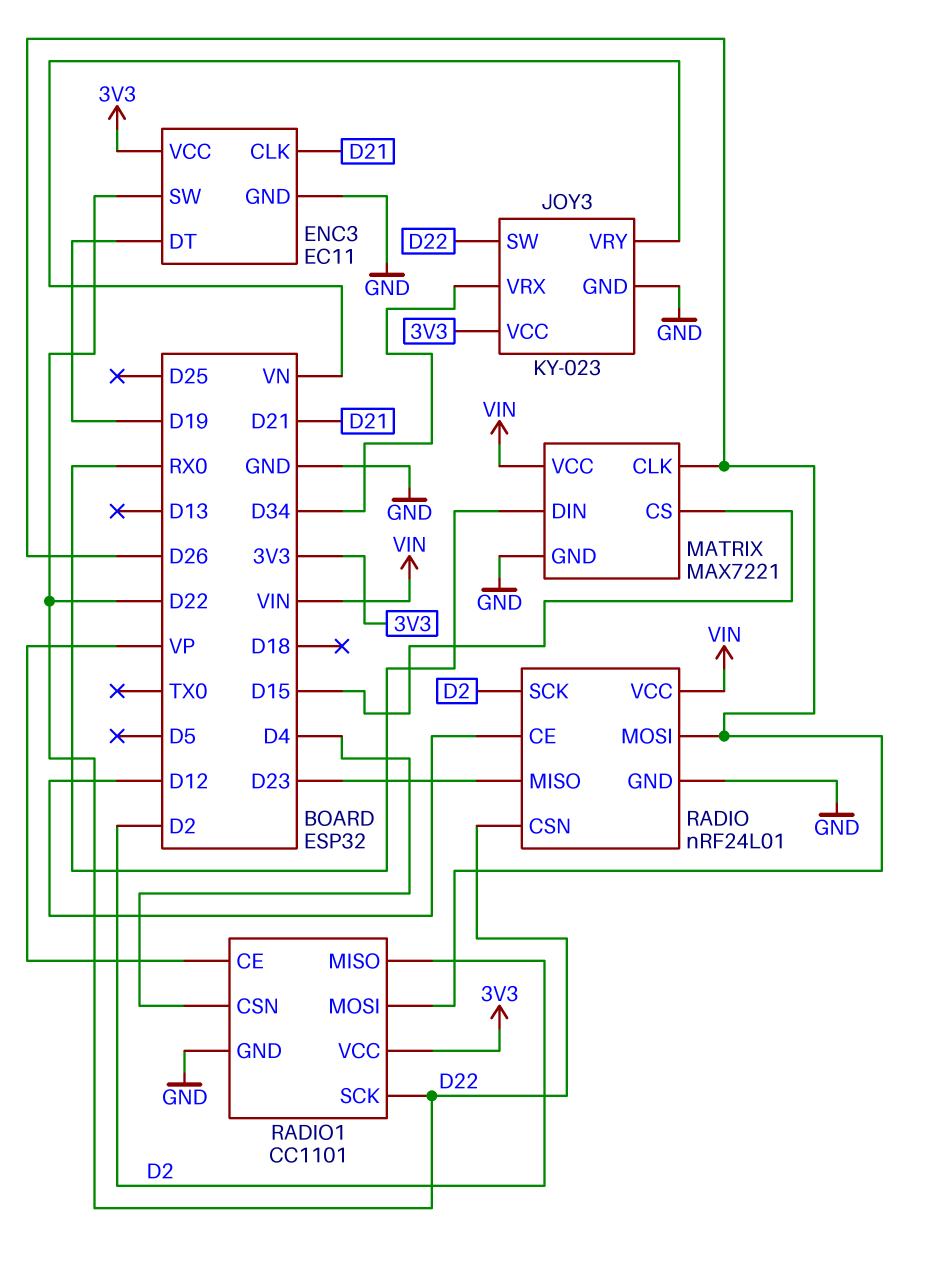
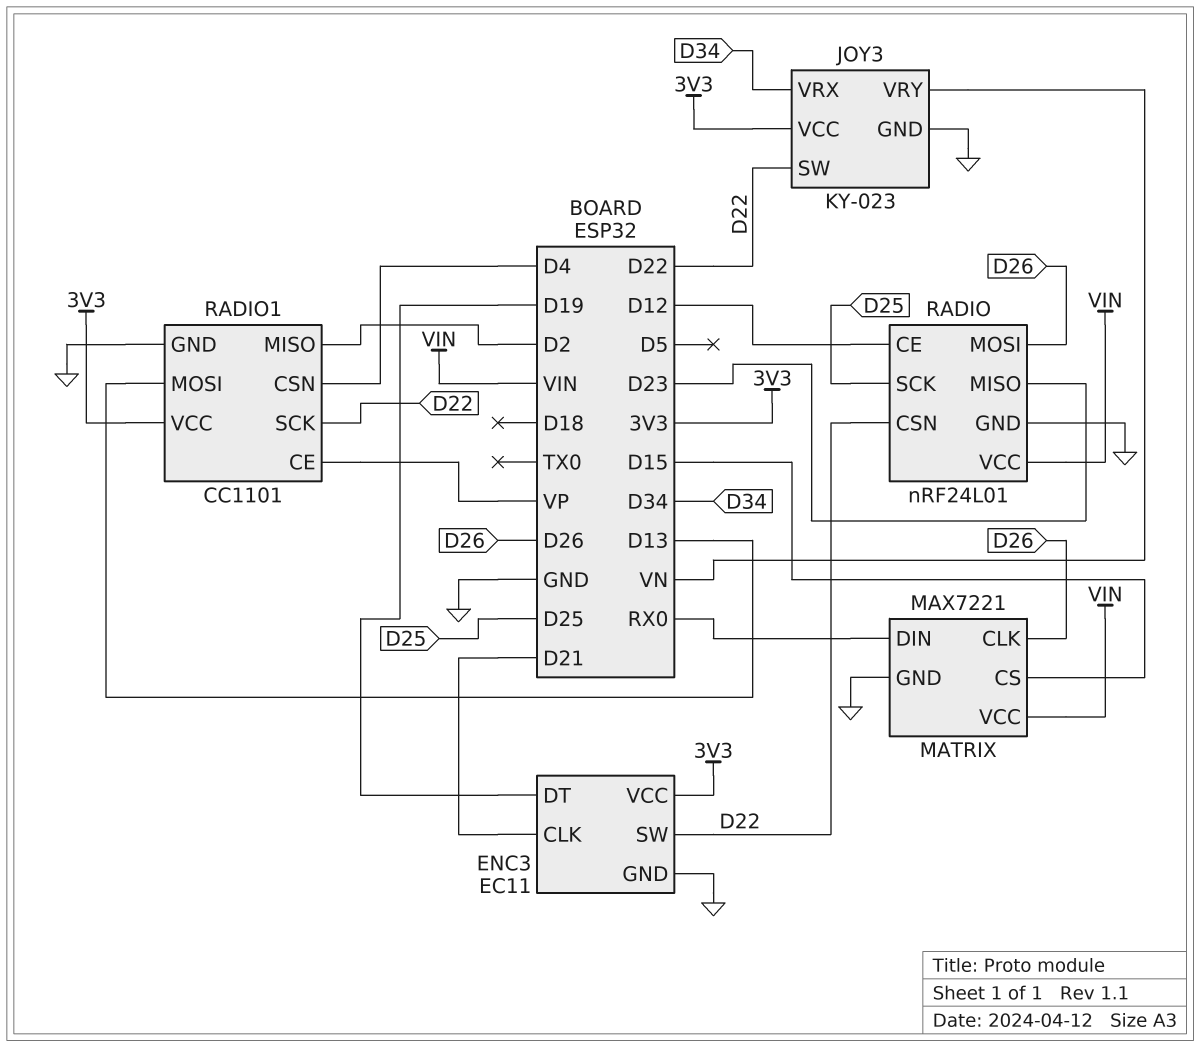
RADIO pin SCK: D2 -> D25
RADIO1 pin MOSI: D26 -> D13

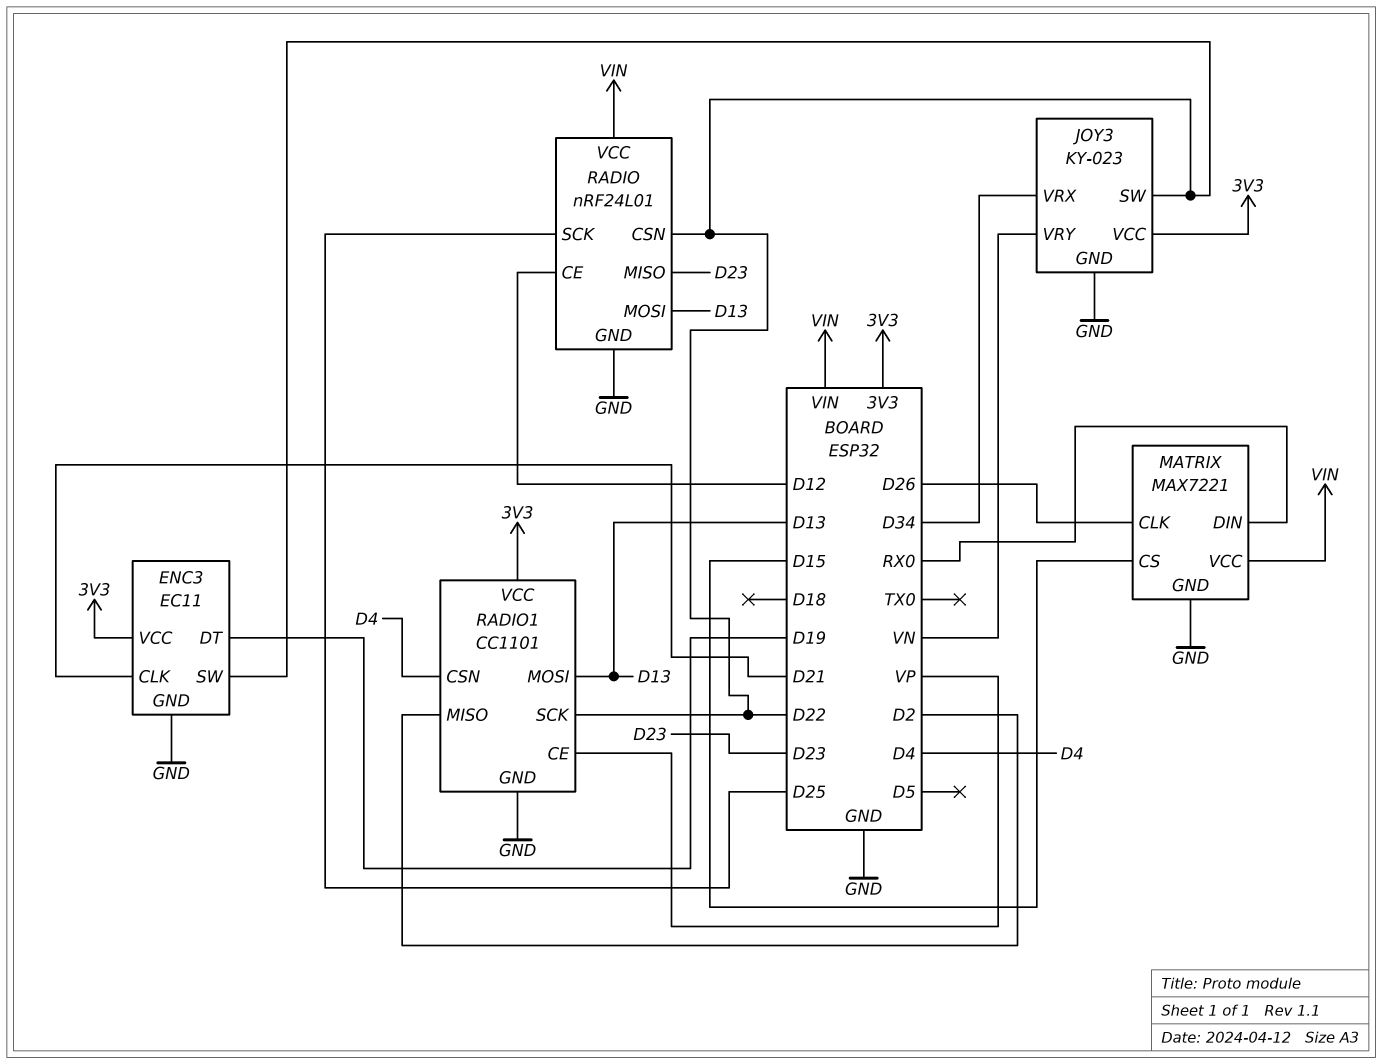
RADIO pin MOSI: D26 -> D13

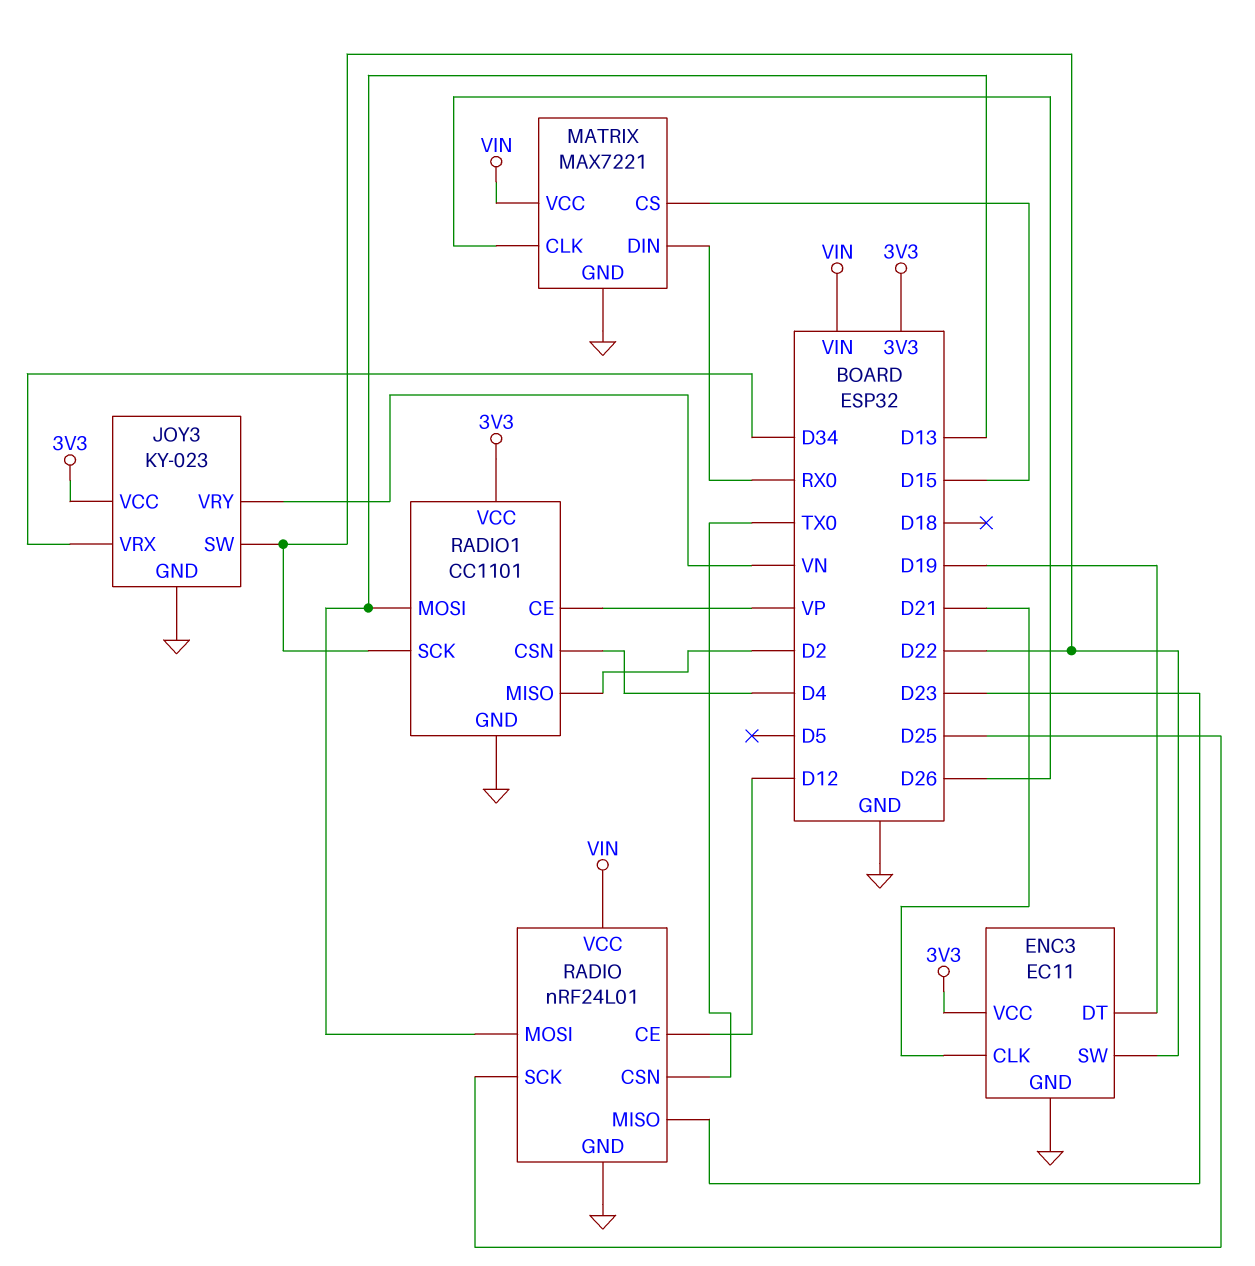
RADIO pin CSN: D22 -> TX0

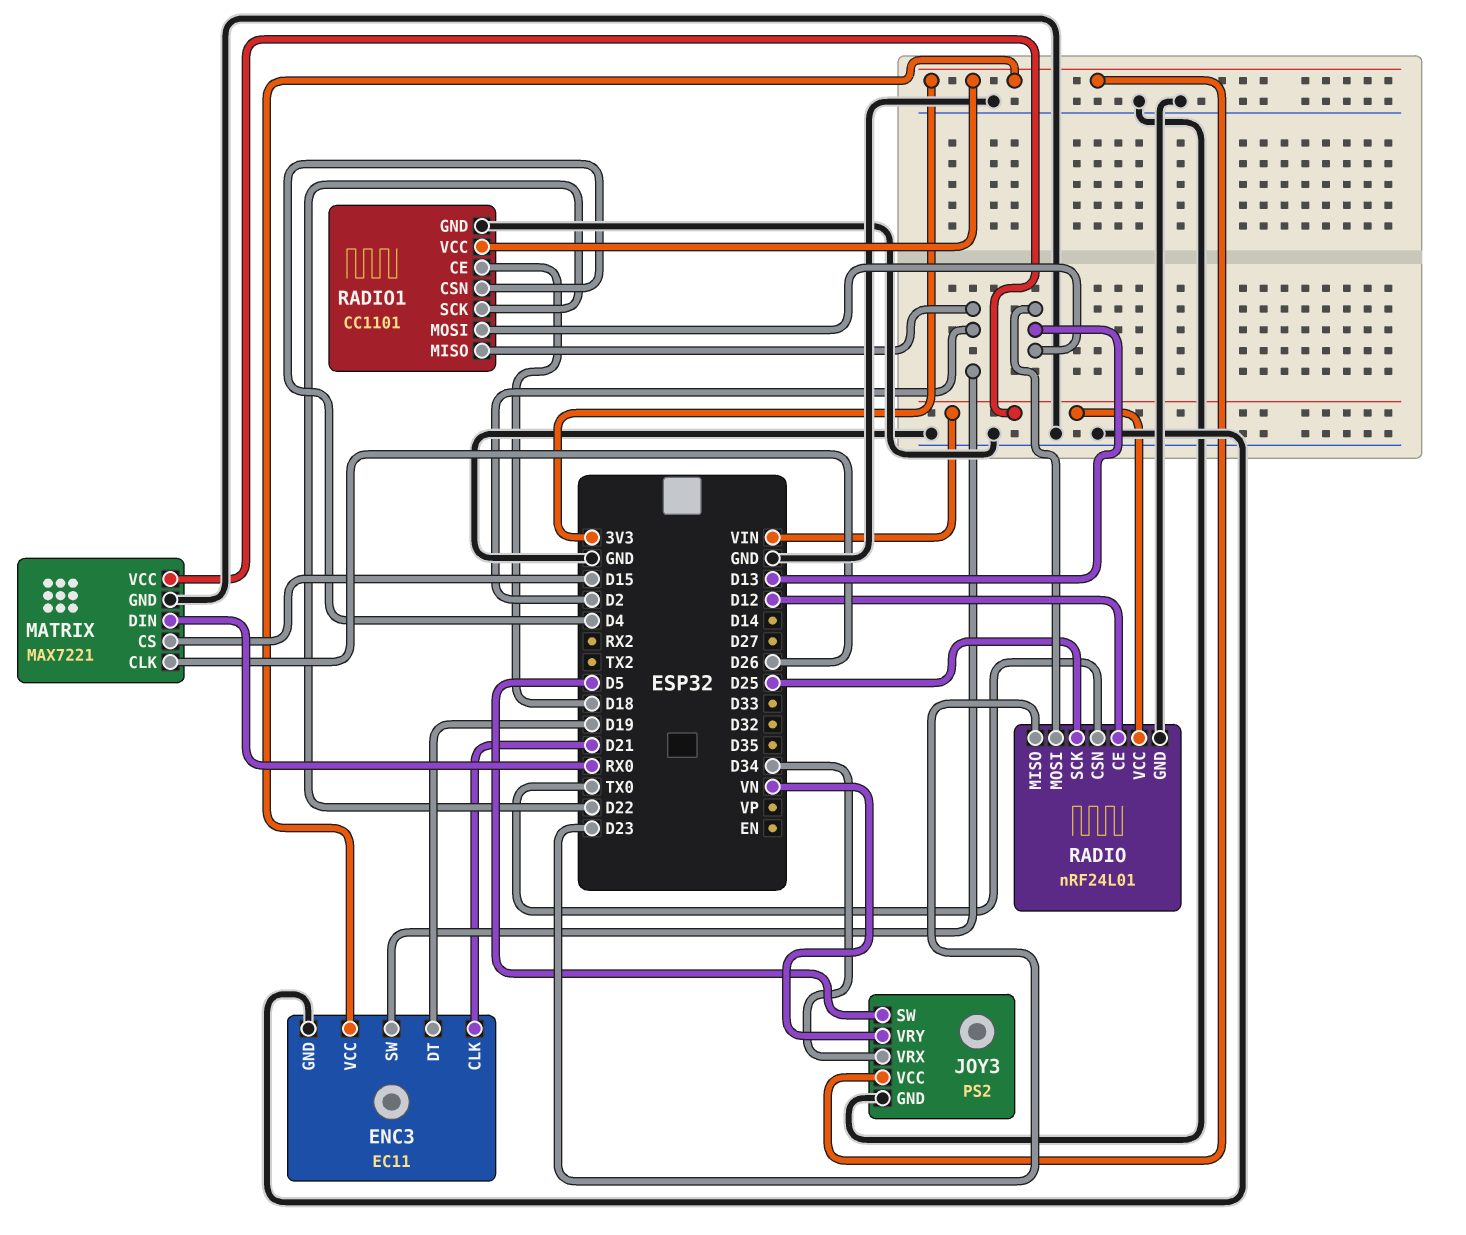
ENC3 pin SW: D22 -> D2
JOY3: KY-023 -> PS2
JOY3 pin SW: D22 -> D5
RADIO1 pin CE: VP -> D18

